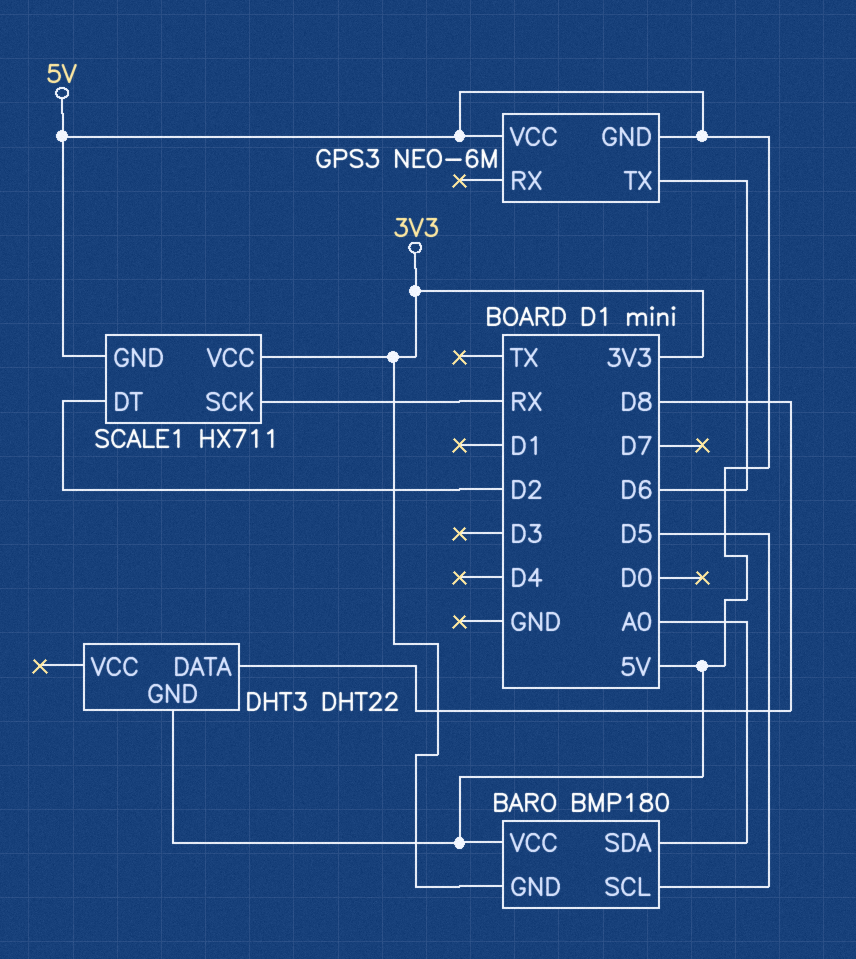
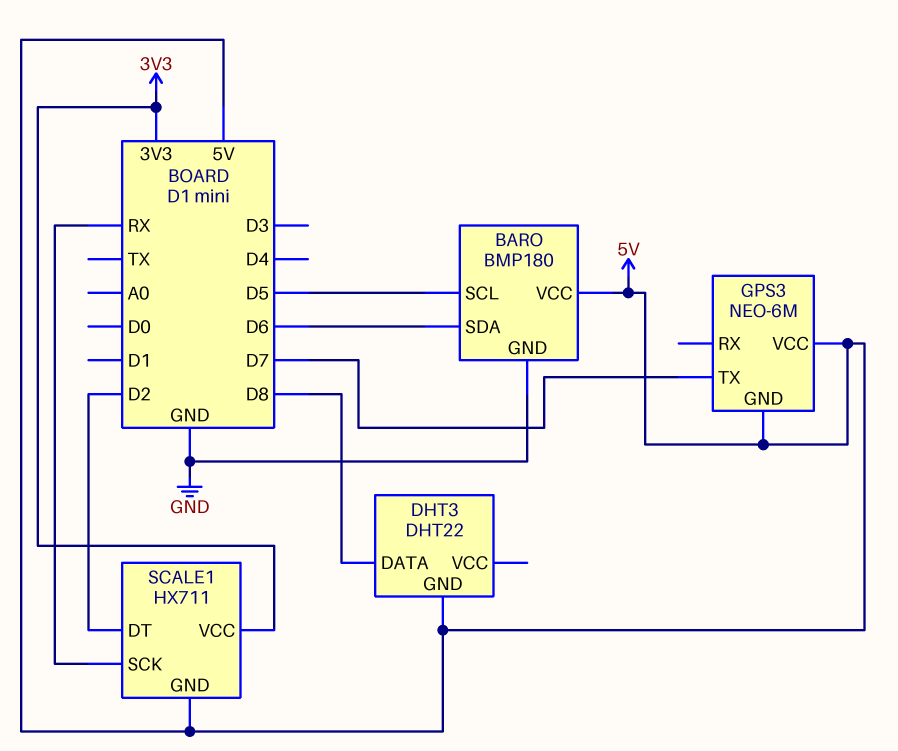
BARO pin GND: 3V3 -> GND
BARO pin SDA: A0 -> D6
GPS3 pin TX: D6 -> D7

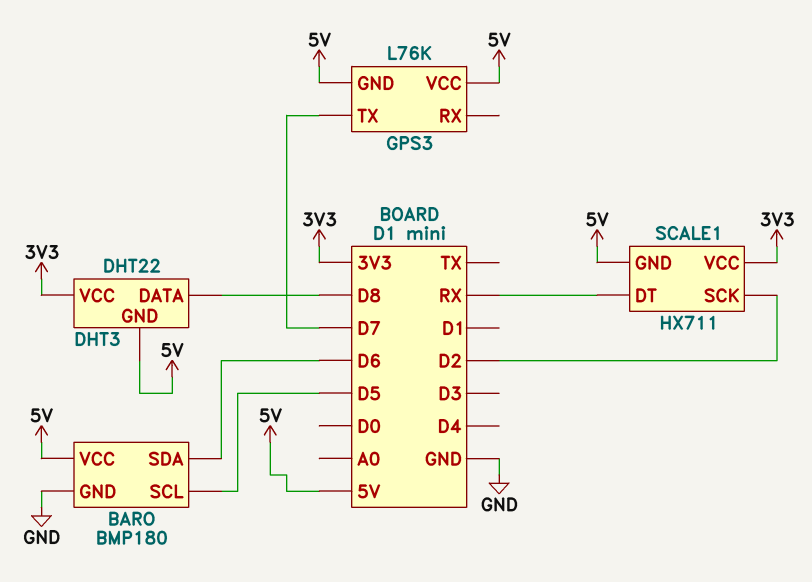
DHT3 pin VCC: none -> 3V3
GPS3: NEO-6M -> L76K
SCALE1 pin DT: D2 -> RX
SCALE1 pin SCK: RX -> D2

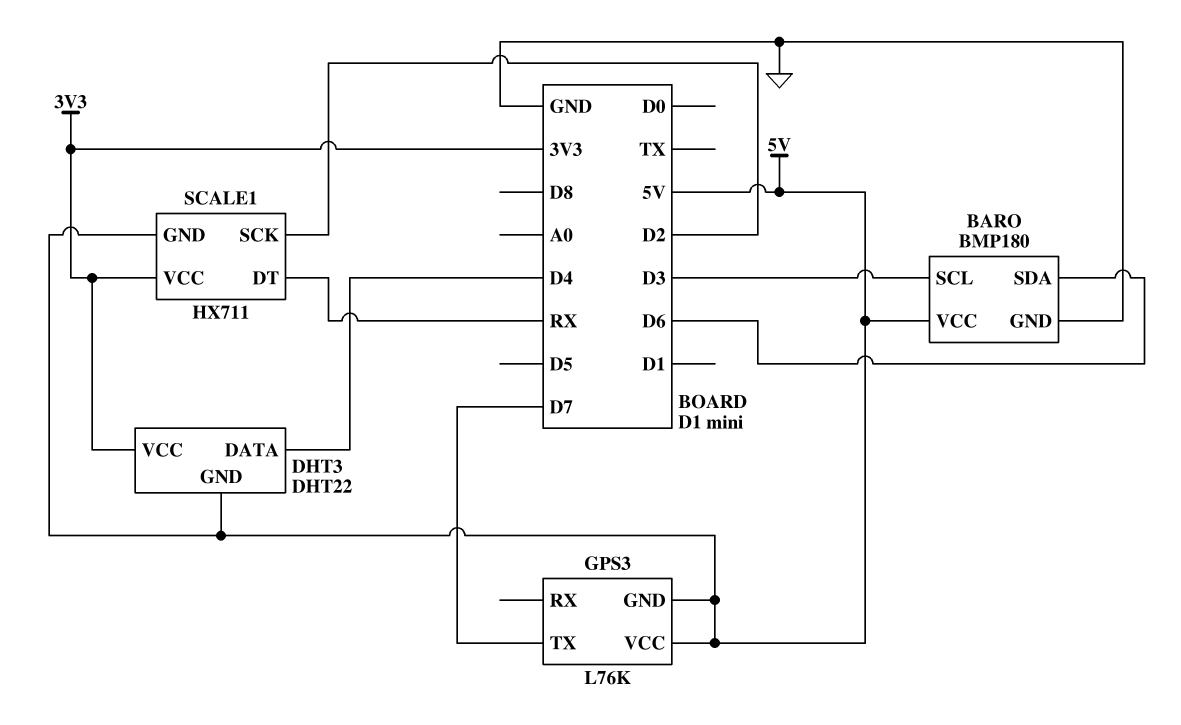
BARO pin SCL: D5 -> D3
DHT3 pin DATA: D8 -> D4

